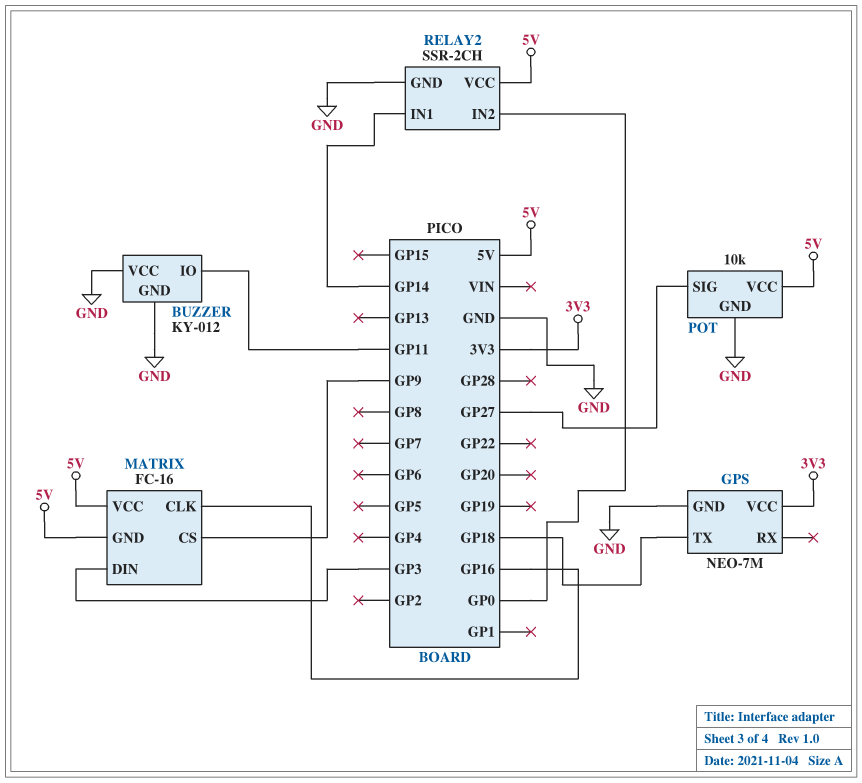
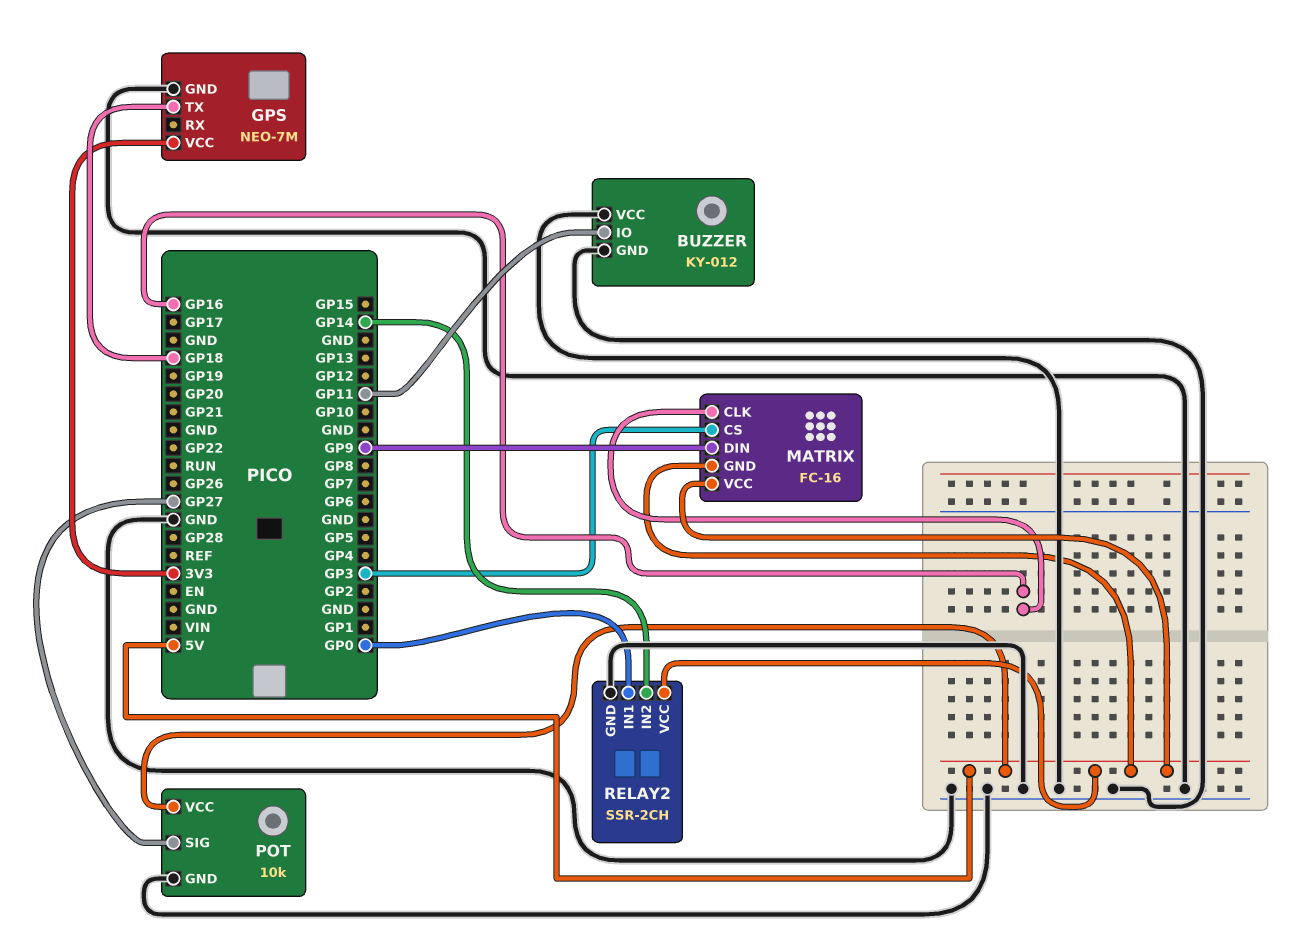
MATRIX pin CS: GP9 -> GP3
MATRIX pin DIN: GP3 -> GP9
RELAY2 pin IN1: GP14 -> GP0
RELAY2 pin IN2: GP0 -> GP14

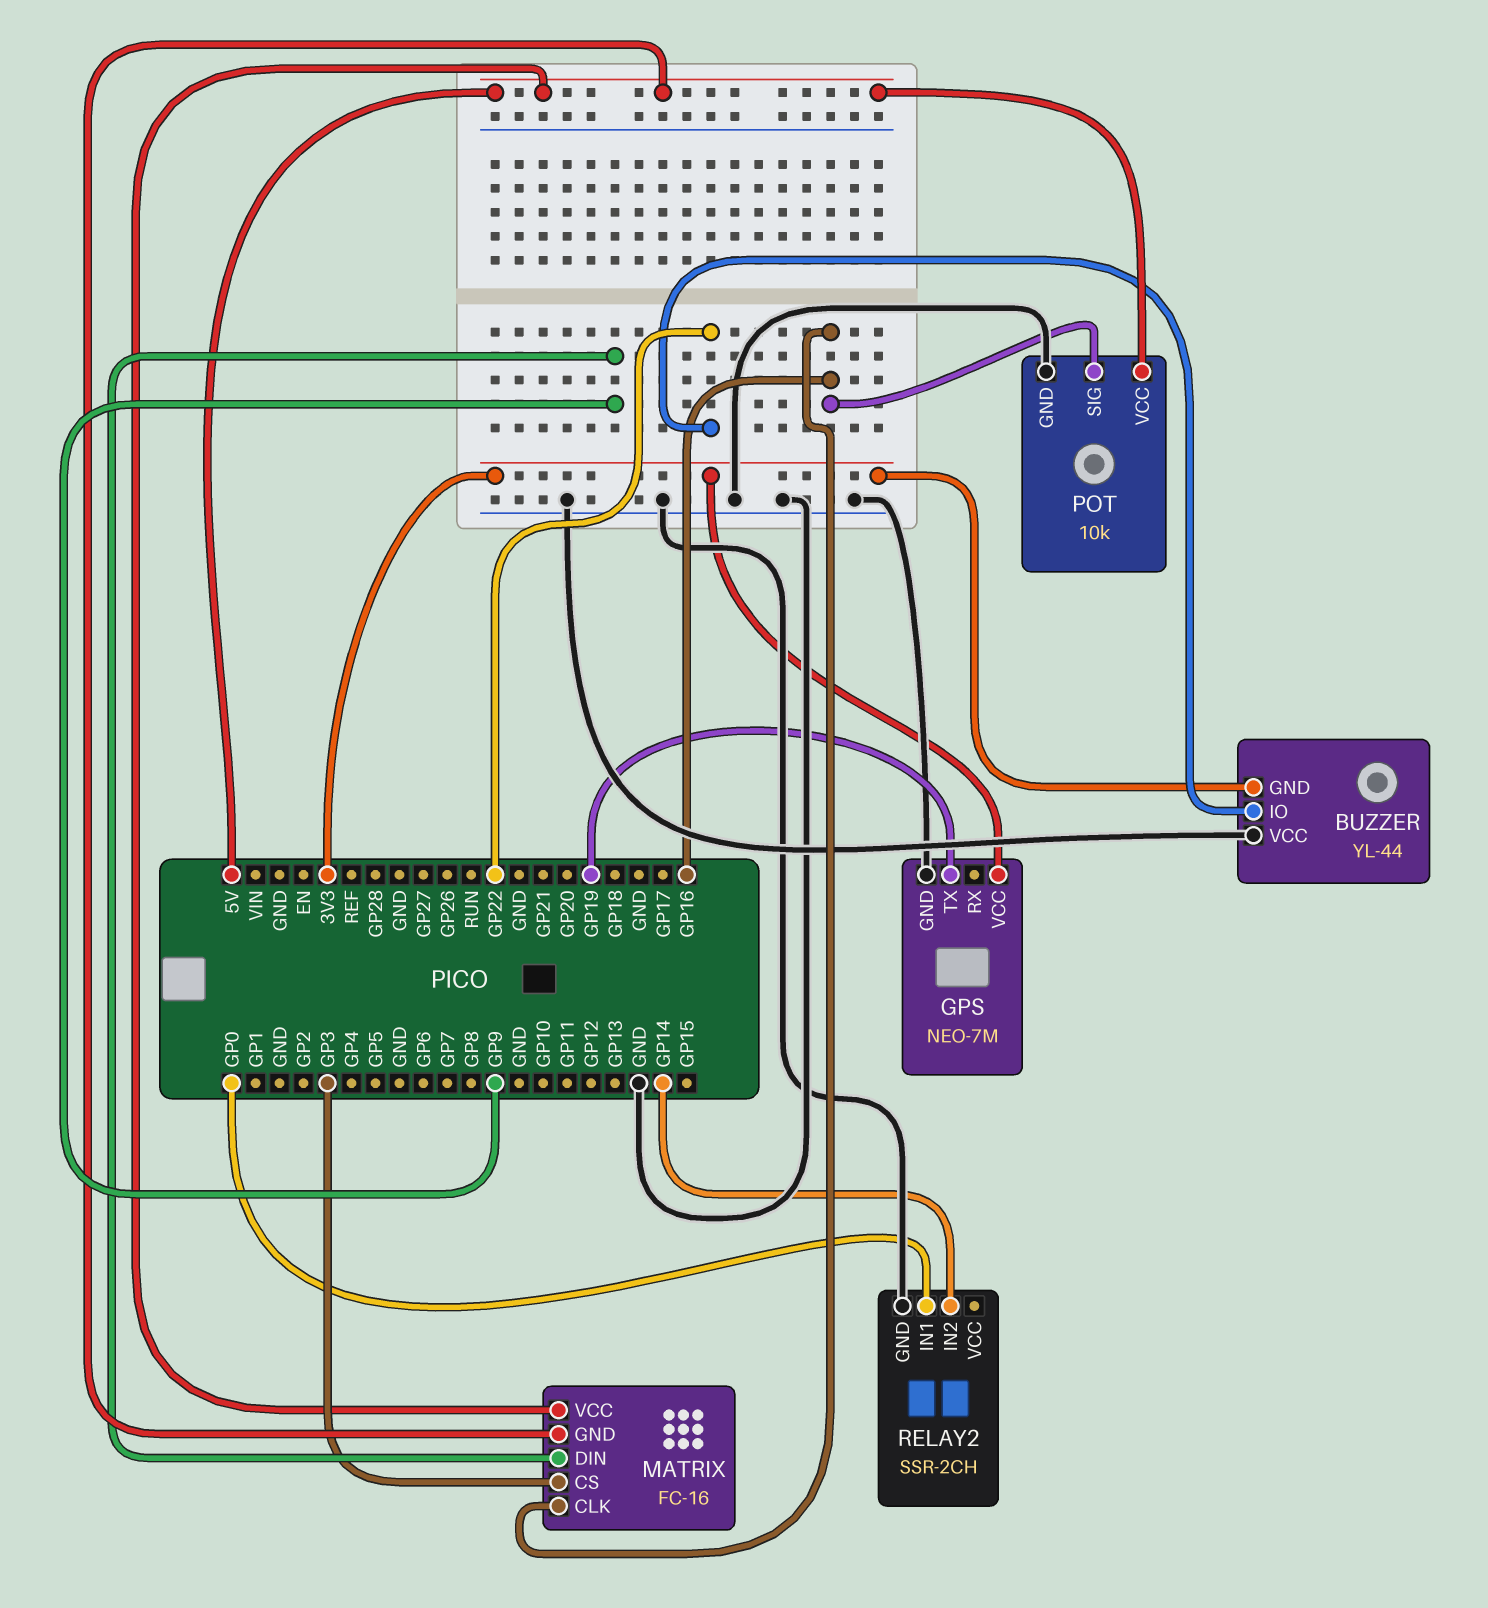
BUZZER: KY-012 -> YL-44
BUZZER pin GND: GND -> 3V3
BUZZER pin IO: GP11 -> GP22
GPS pin TX: GP18 -> GP19
POT pin SIG: GP27 -> GP16
RELAY2 pin VCC: 5V -> none

